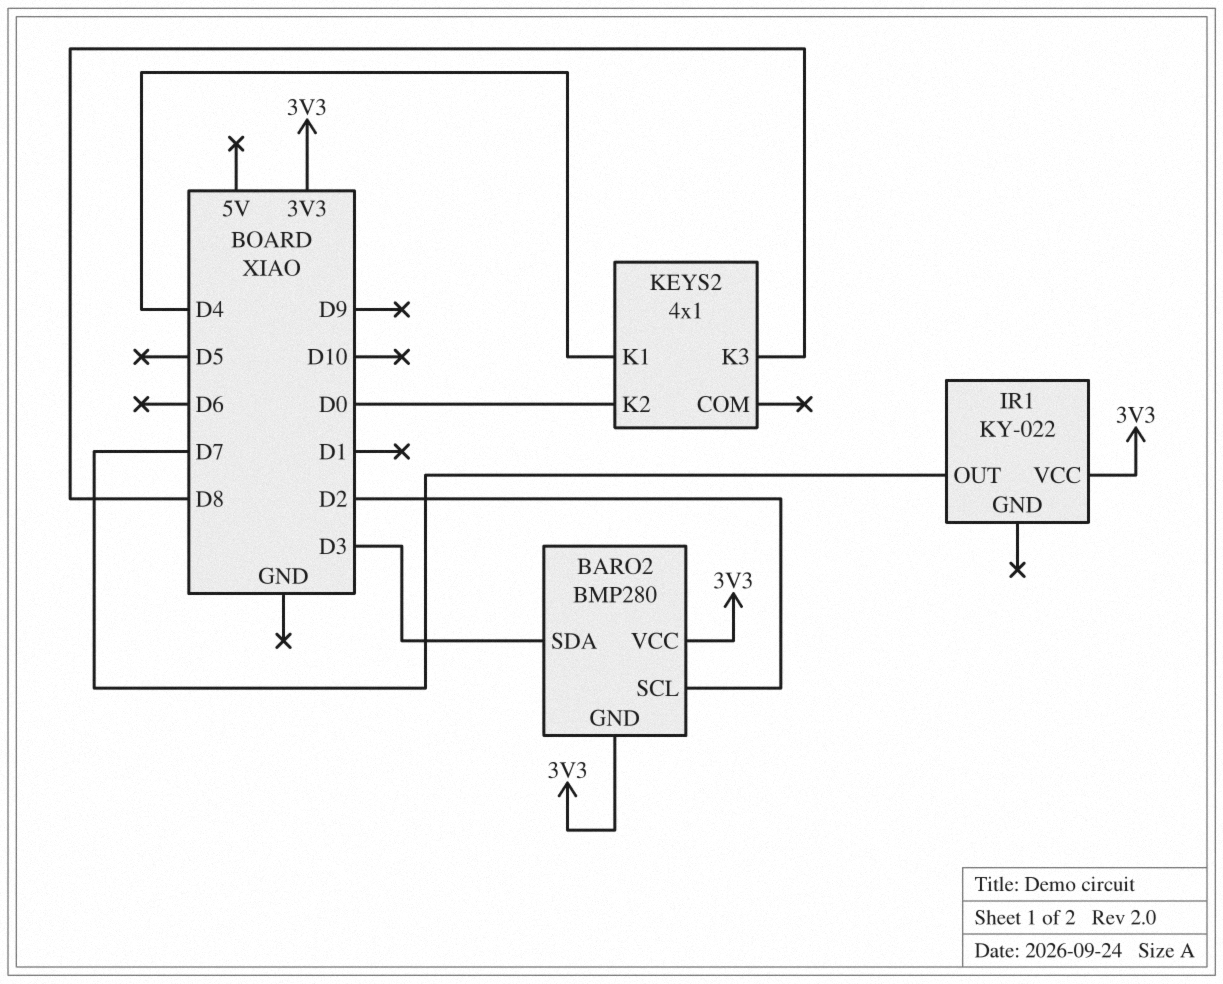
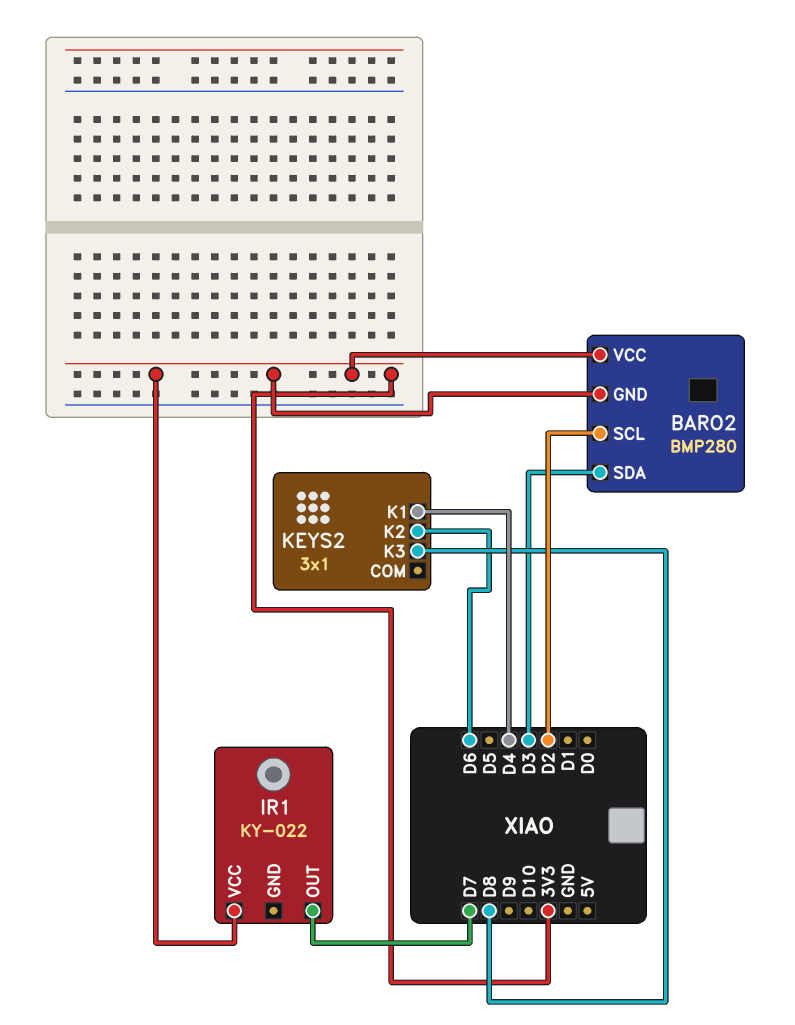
KEYS2: 4x1 -> 3x1
KEYS2 pin K2: D0 -> D6

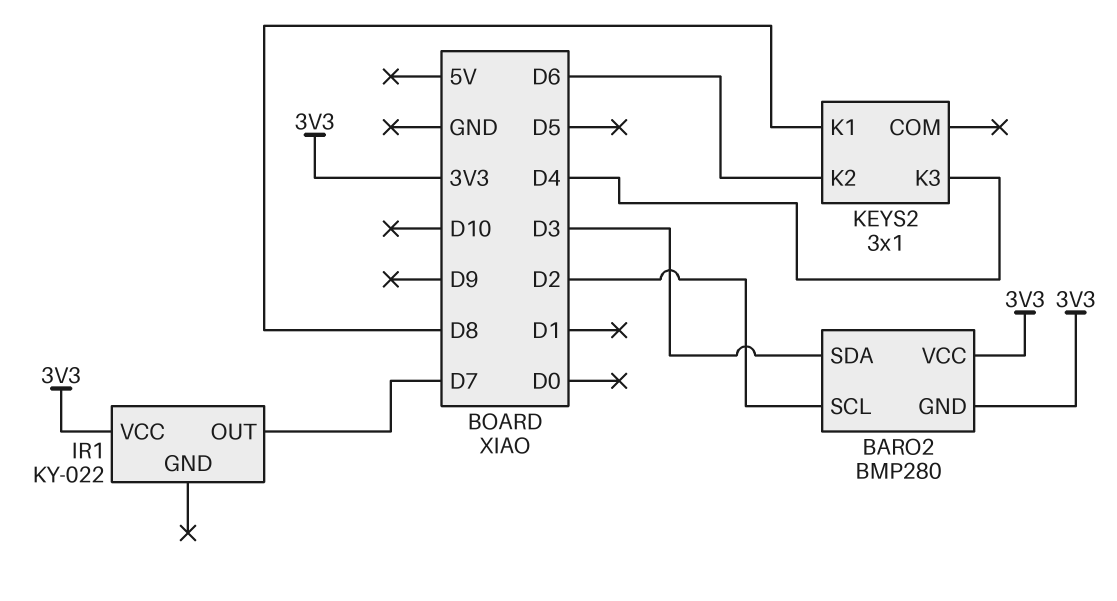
KEYS2 pin K1: D4 -> D8
KEYS2 pin K3: D8 -> D4

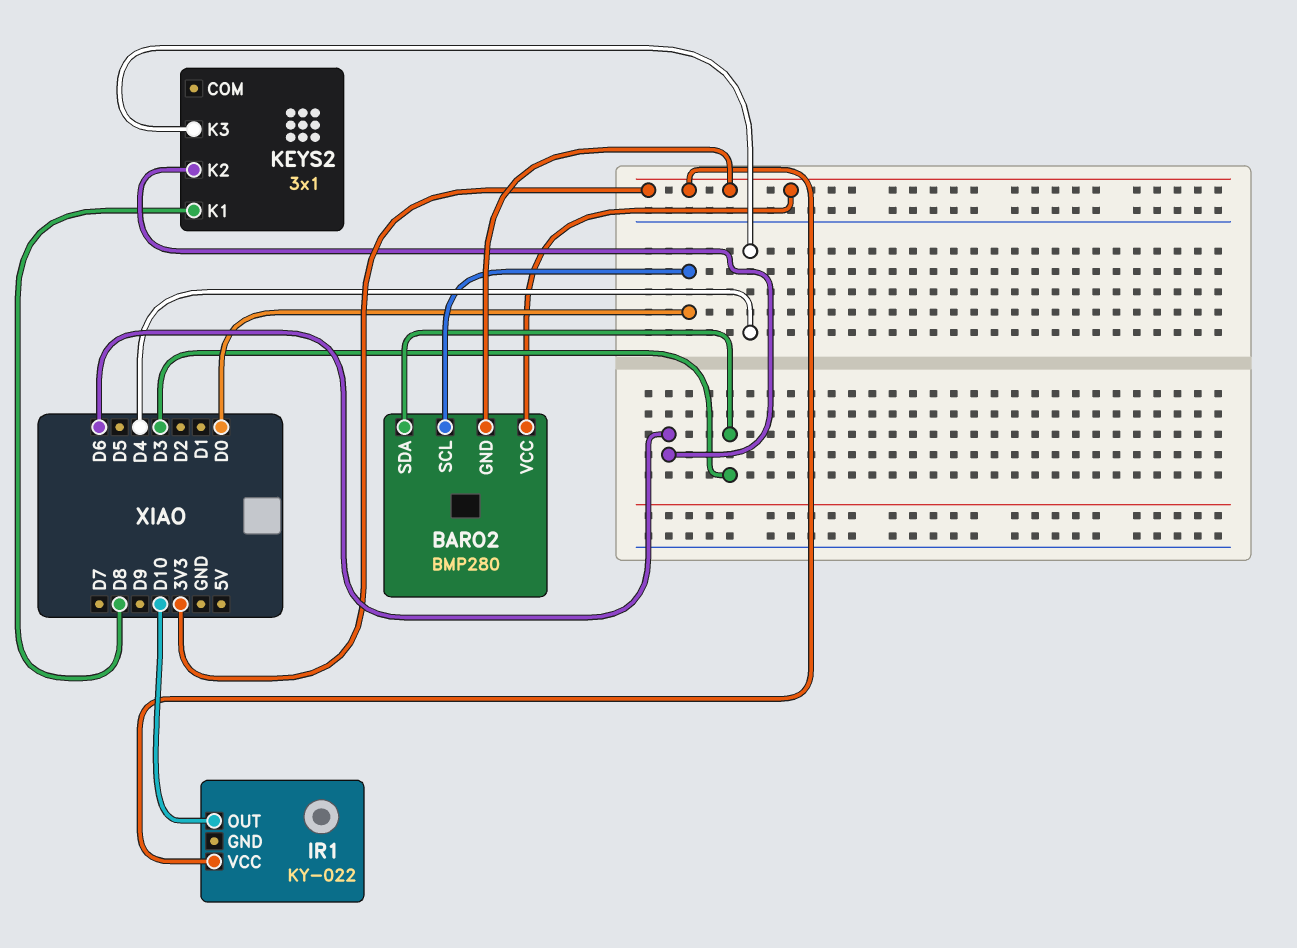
BARO2 pin SCL: D2 -> D0
IR1 pin OUT: D7 -> D10

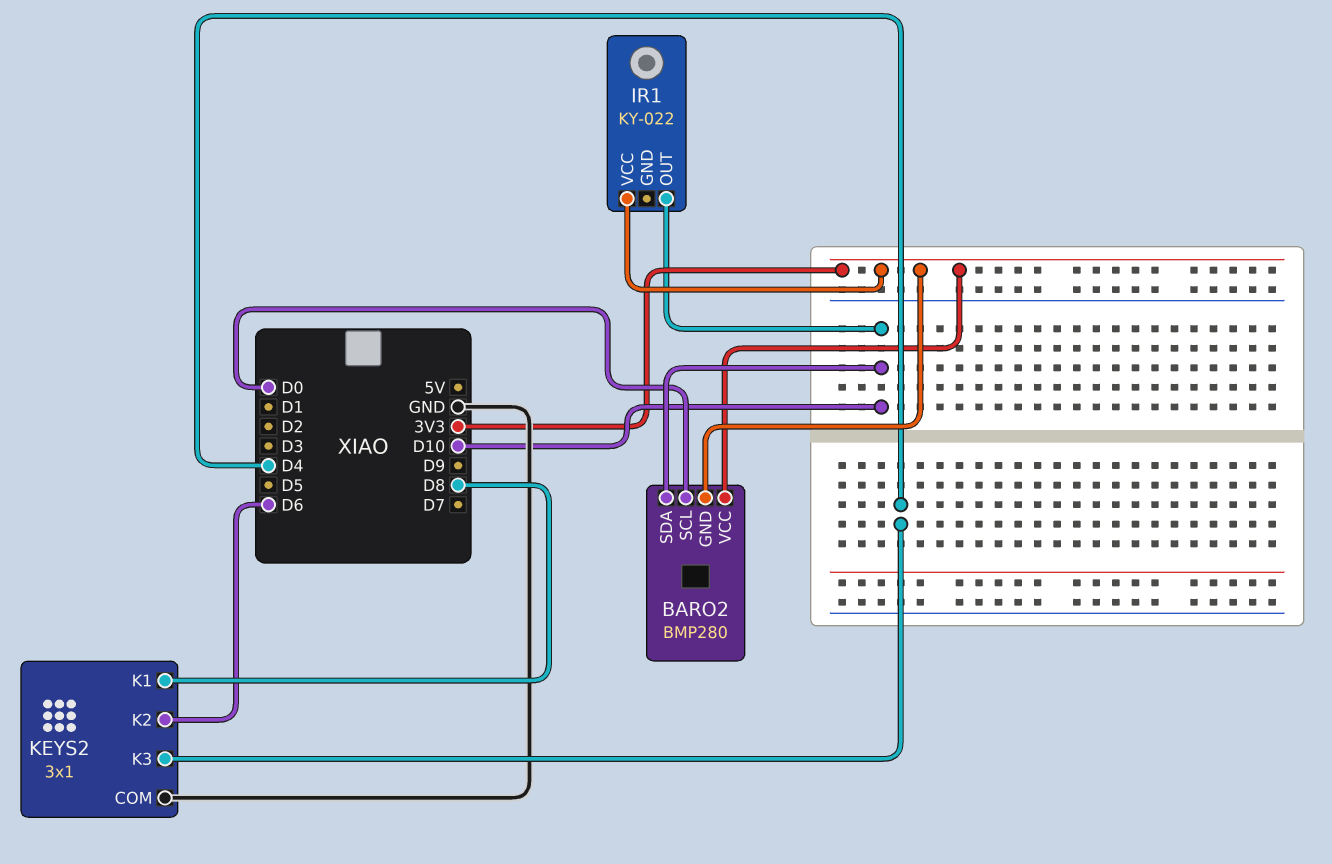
BARO2 pin SDA: D3 -> D10
KEYS2 pin COM: none -> GND

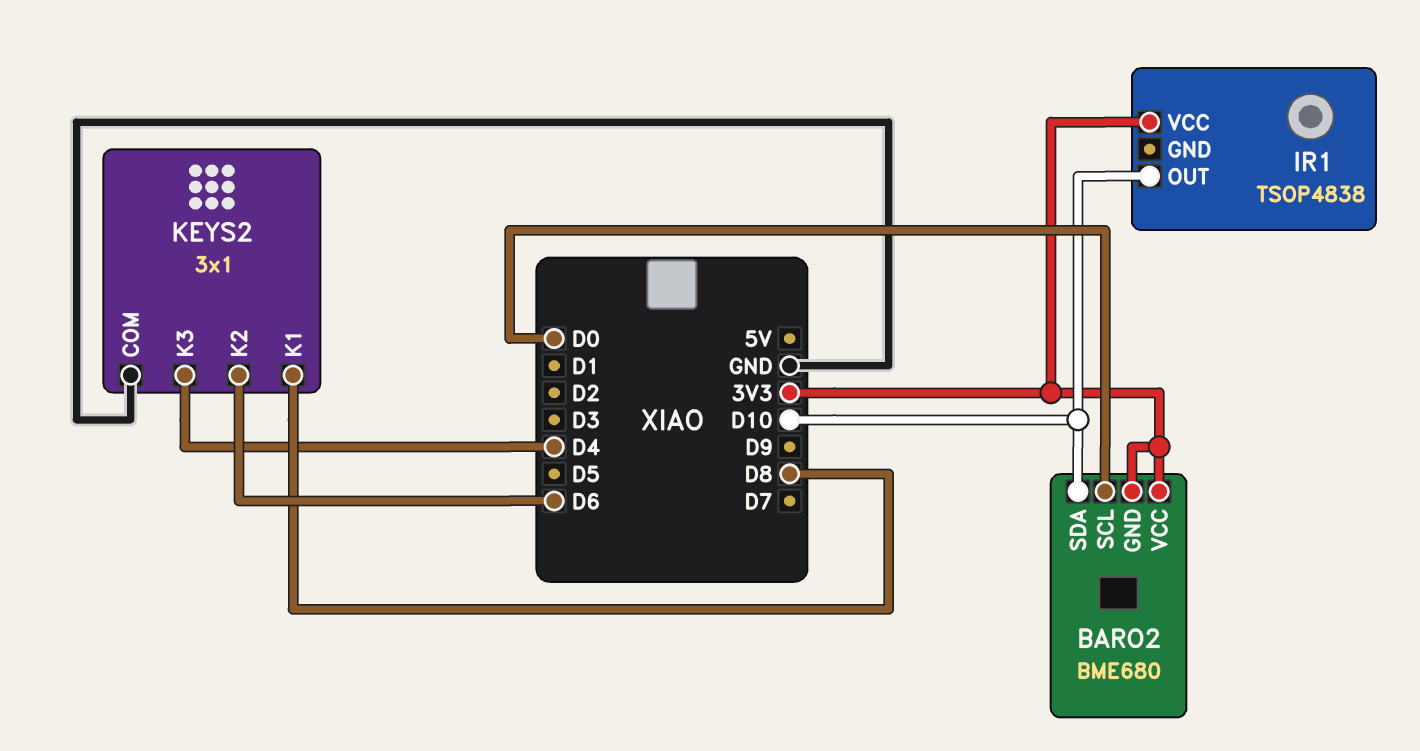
BARO2: BMP280 -> BME680
IR1: KY-022 -> TSOP4838

